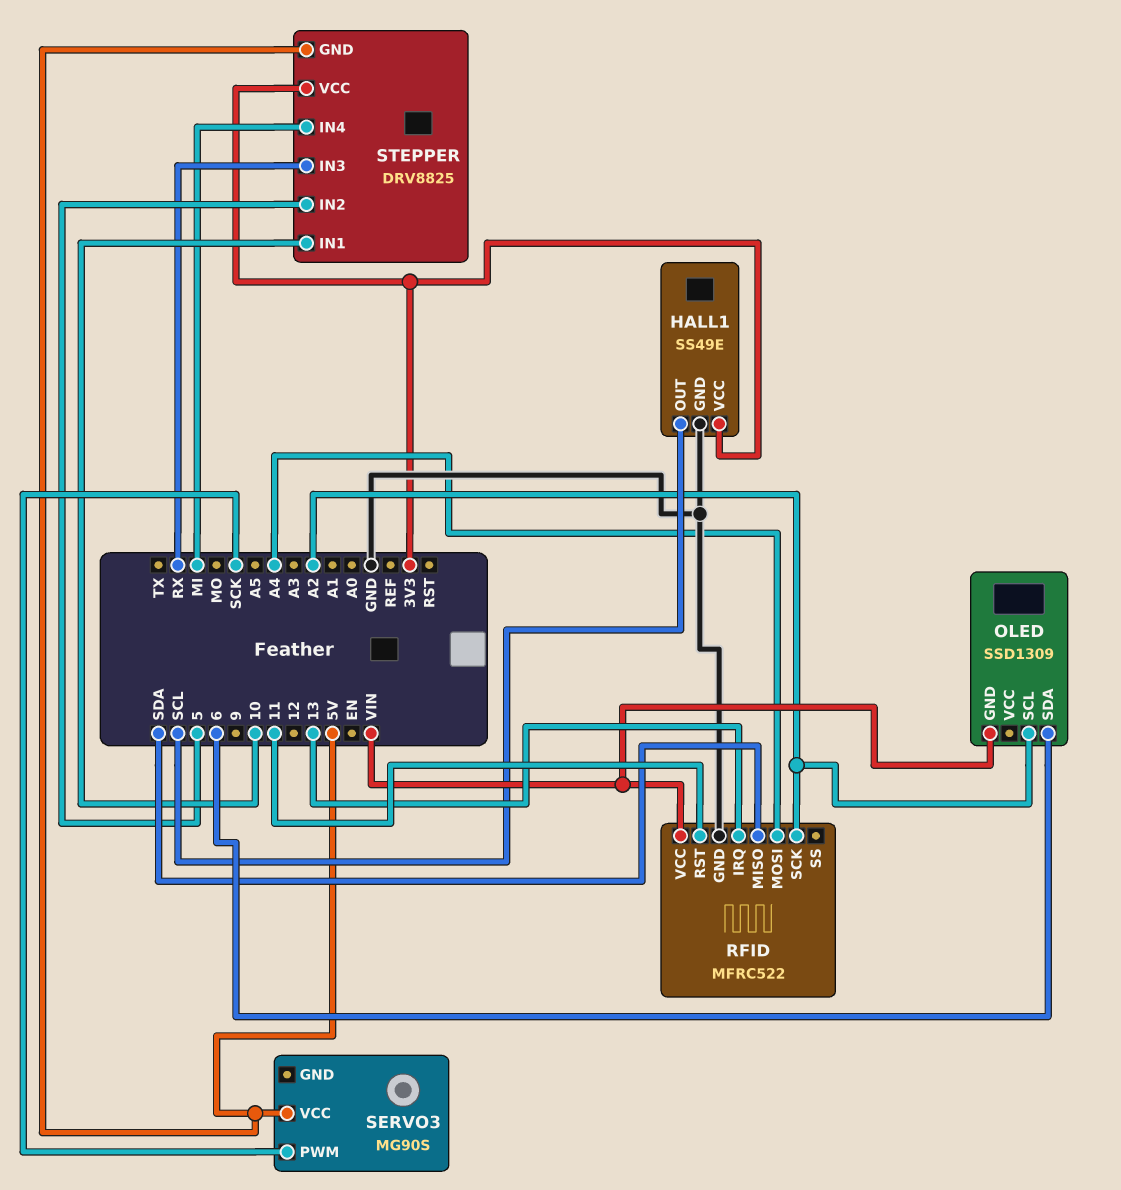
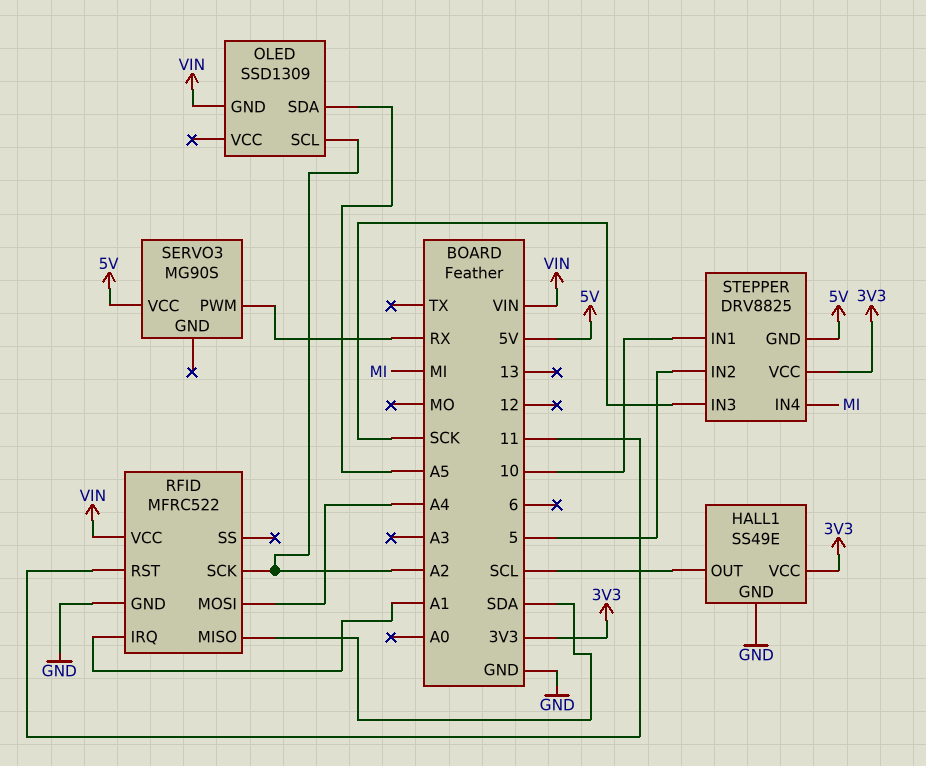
OLED pin SDA: 6 -> A5
RFID pin IRQ: 13 -> A1
SERVO3 pin PWM: SCK -> RX
STEPPER pin IN3: RX -> SCK

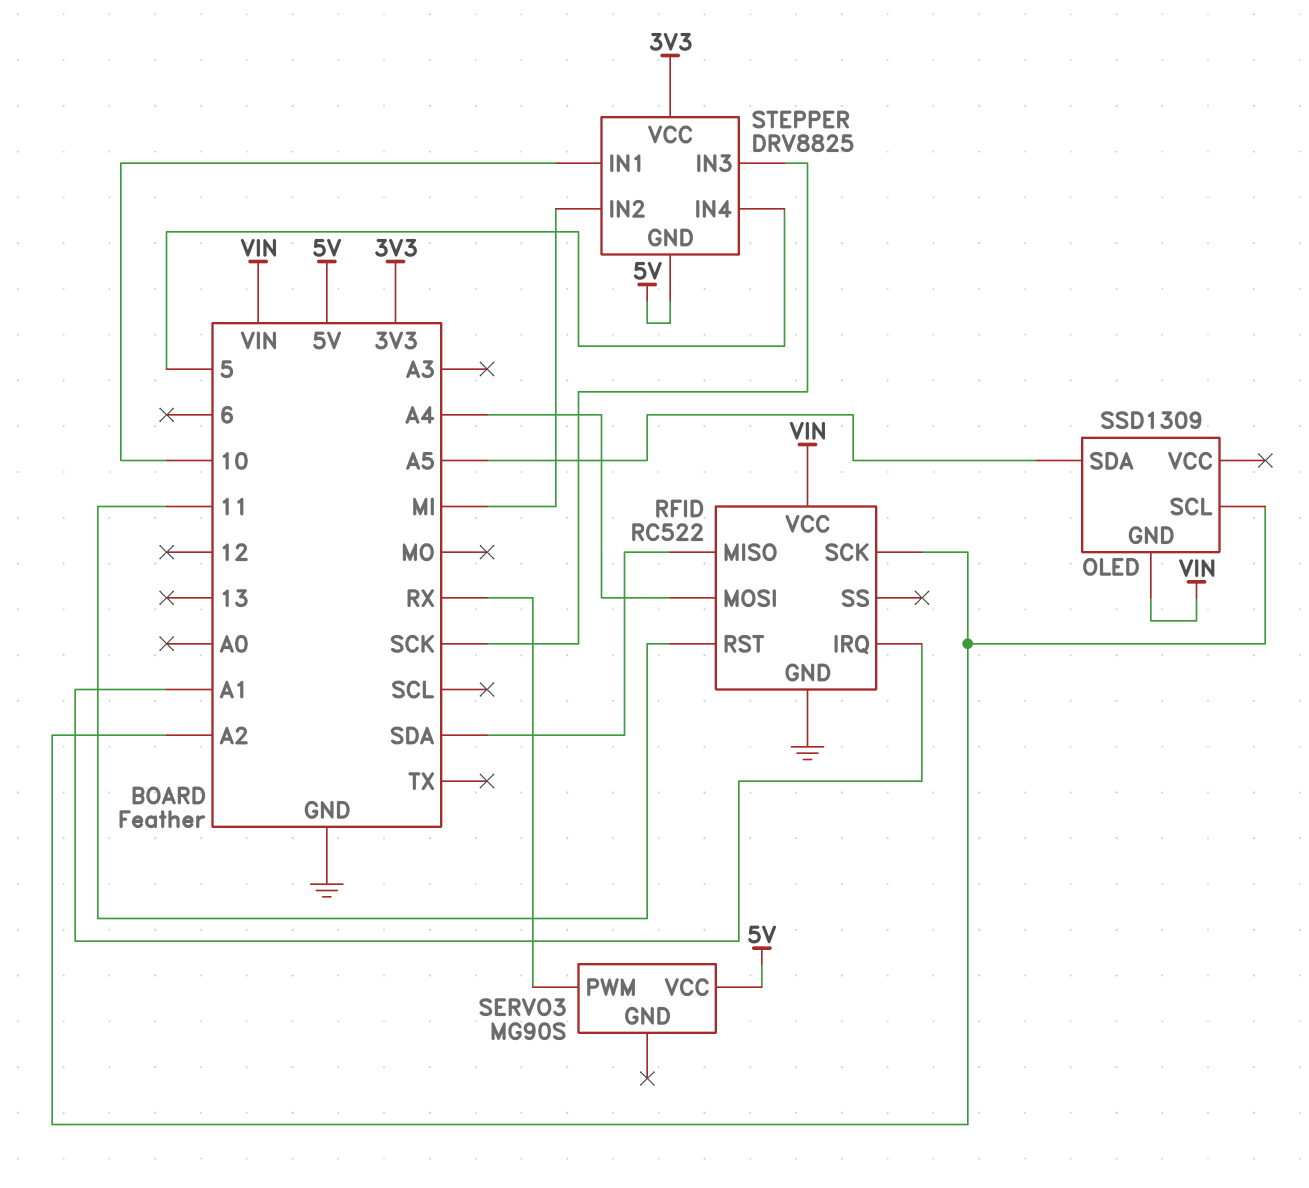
HALL1: SS49E -> none
HALL1 pin GND: GND -> none
HALL1 pin OUT: SCL -> none
HALL1 pin VCC: 3V3 -> none
RFID: MFRC522 -> RC522
STEPPER pin IN2: 5 -> MI
STEPPER pin IN4: MI -> 5

